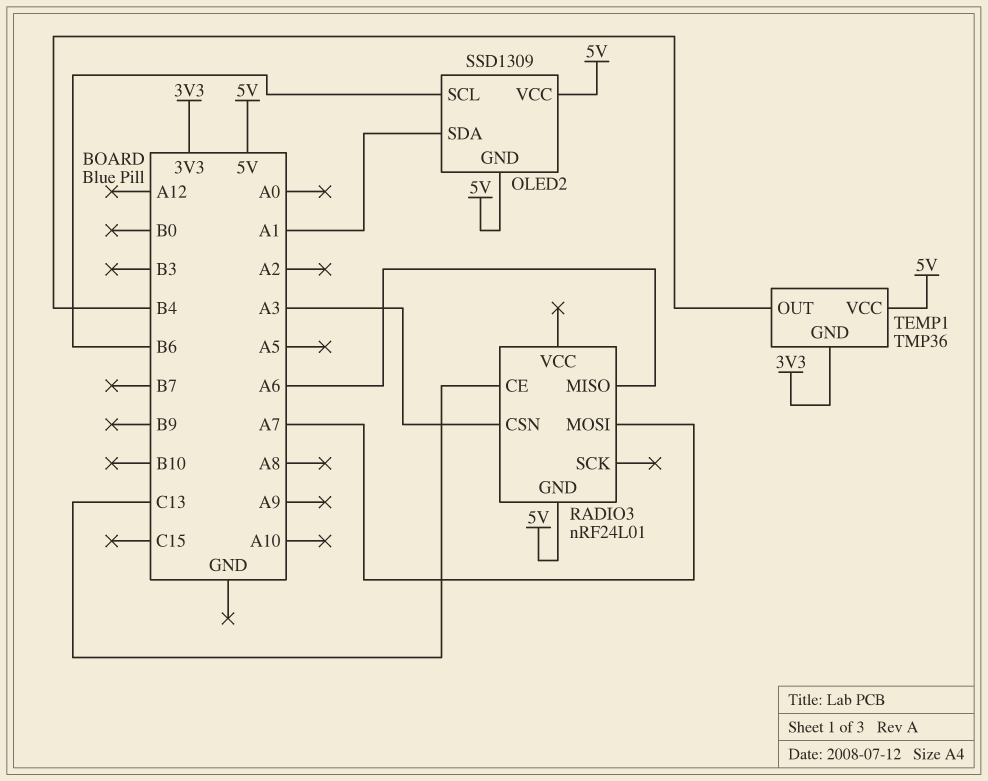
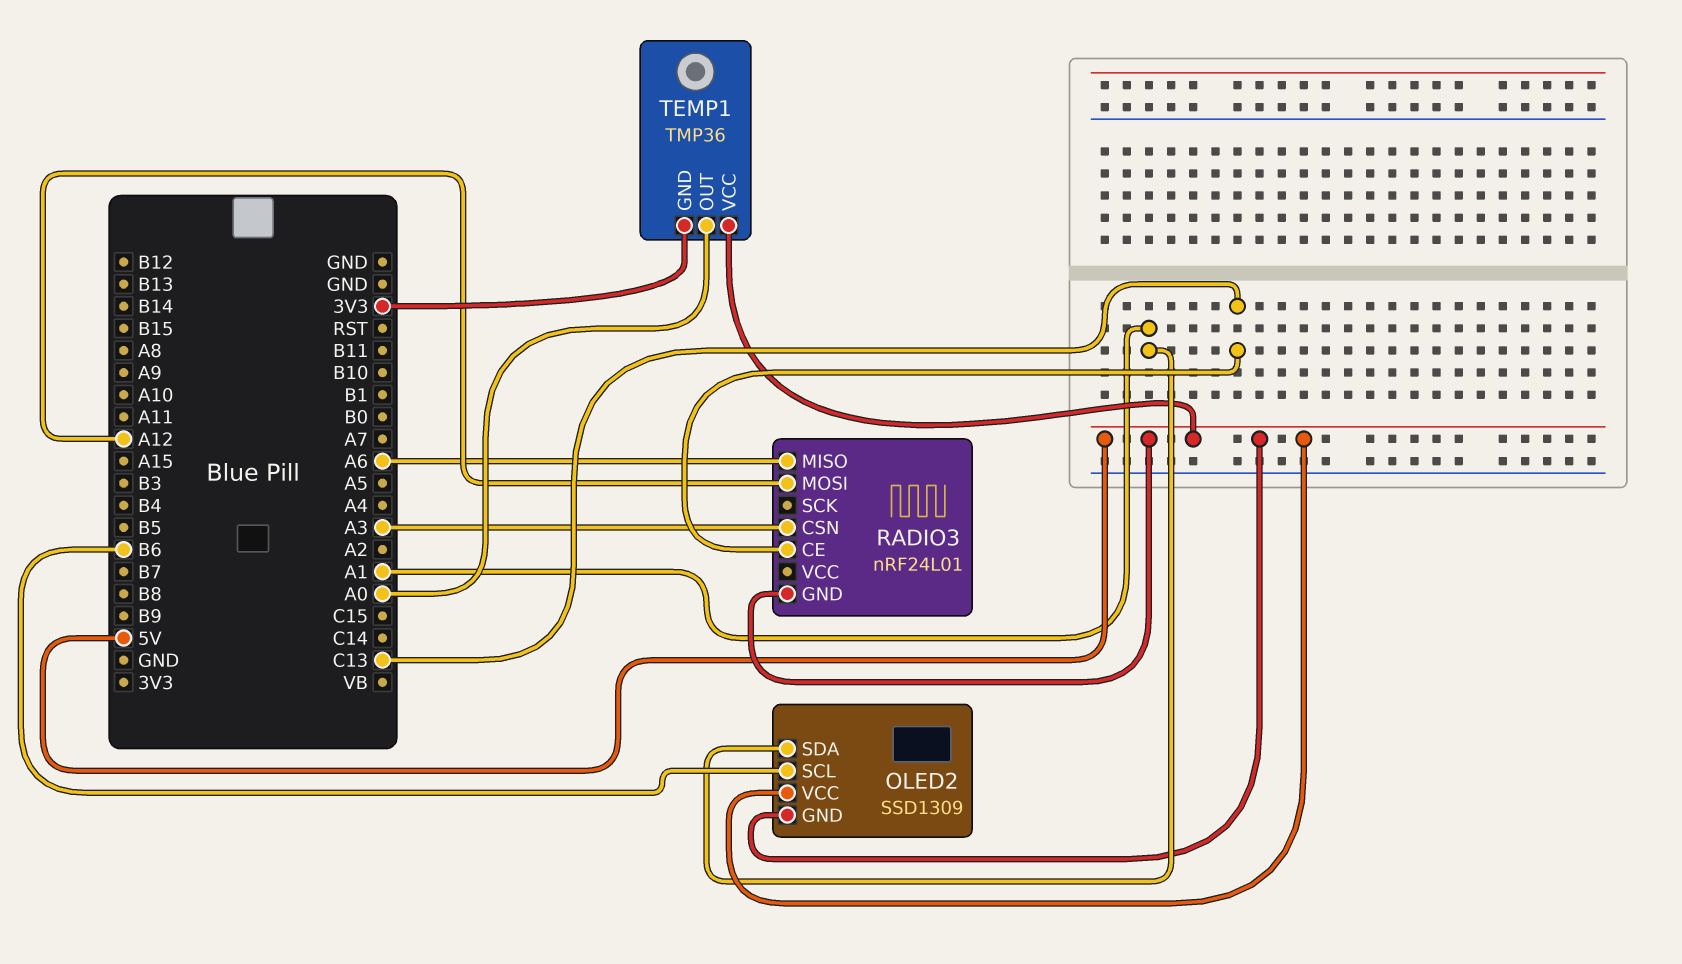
RADIO3 pin MOSI: A7 -> A12
TEMP1 pin OUT: B4 -> A0

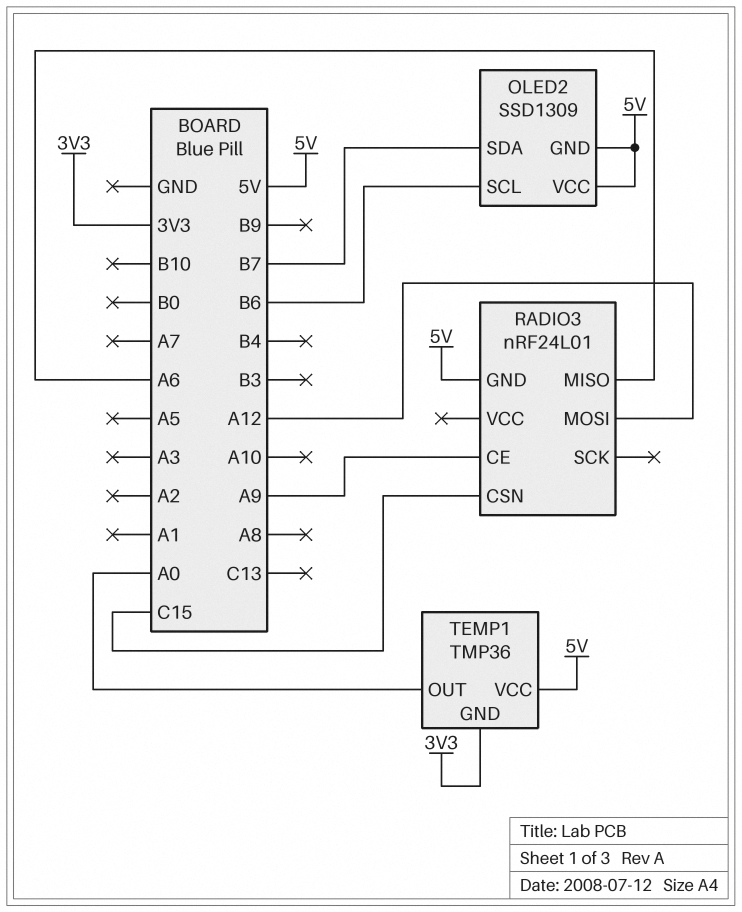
OLED2 pin SDA: A1 -> B7
RADIO3 pin CE: C13 -> A9
RADIO3 pin CSN: A3 -> C15

